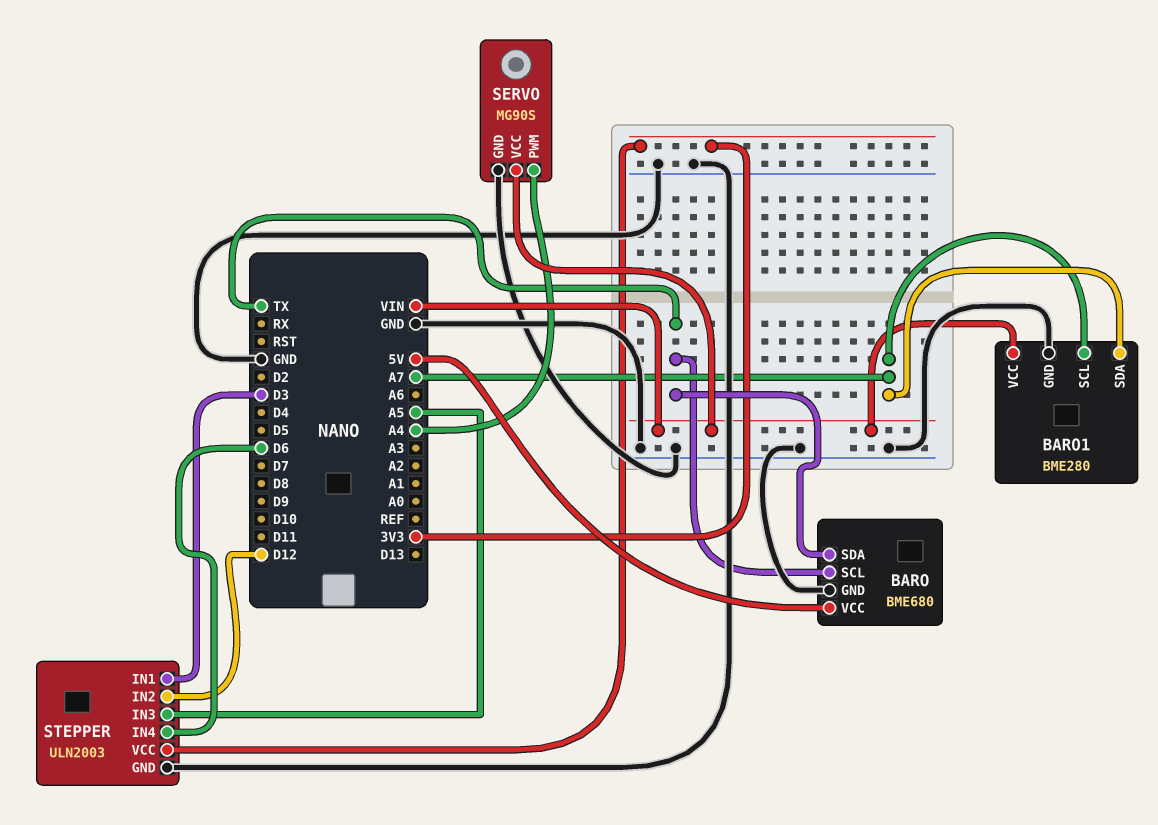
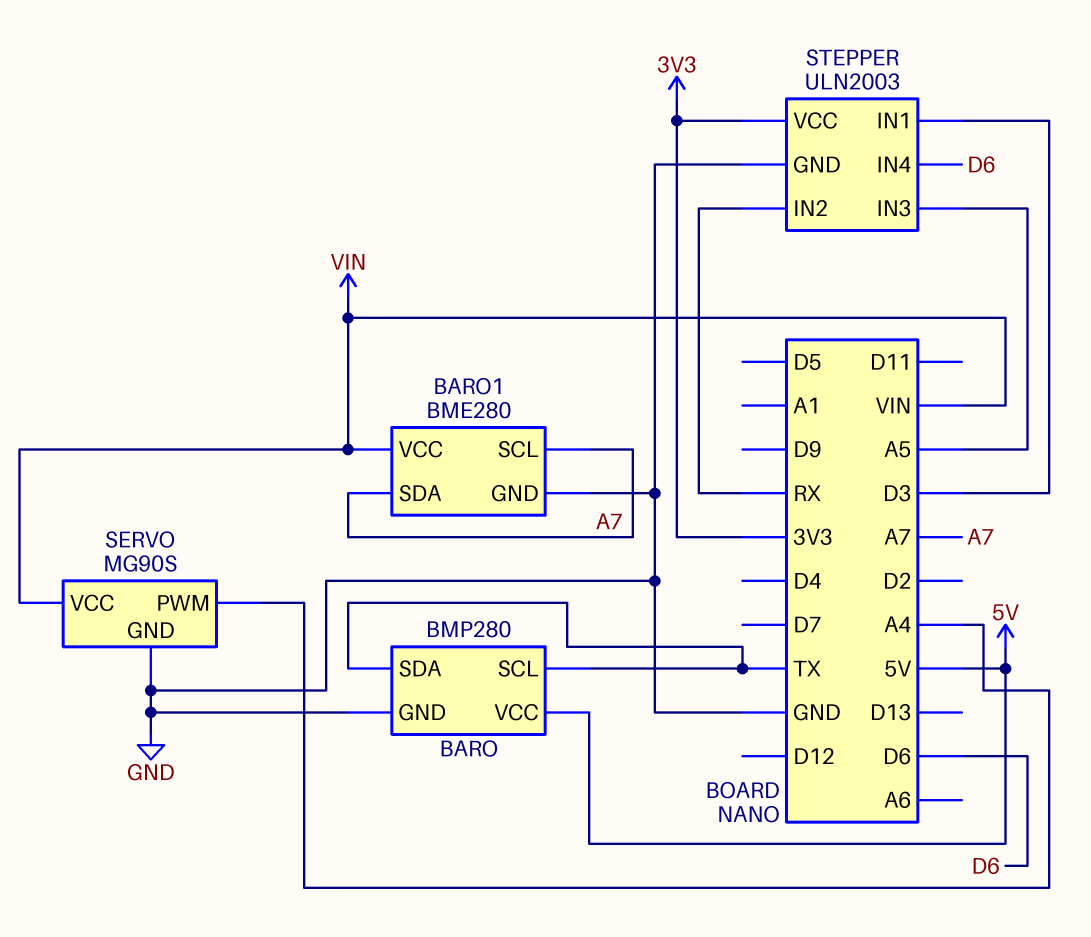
BARO: BME680 -> BMP280
STEPPER pin IN2: D12 -> RX

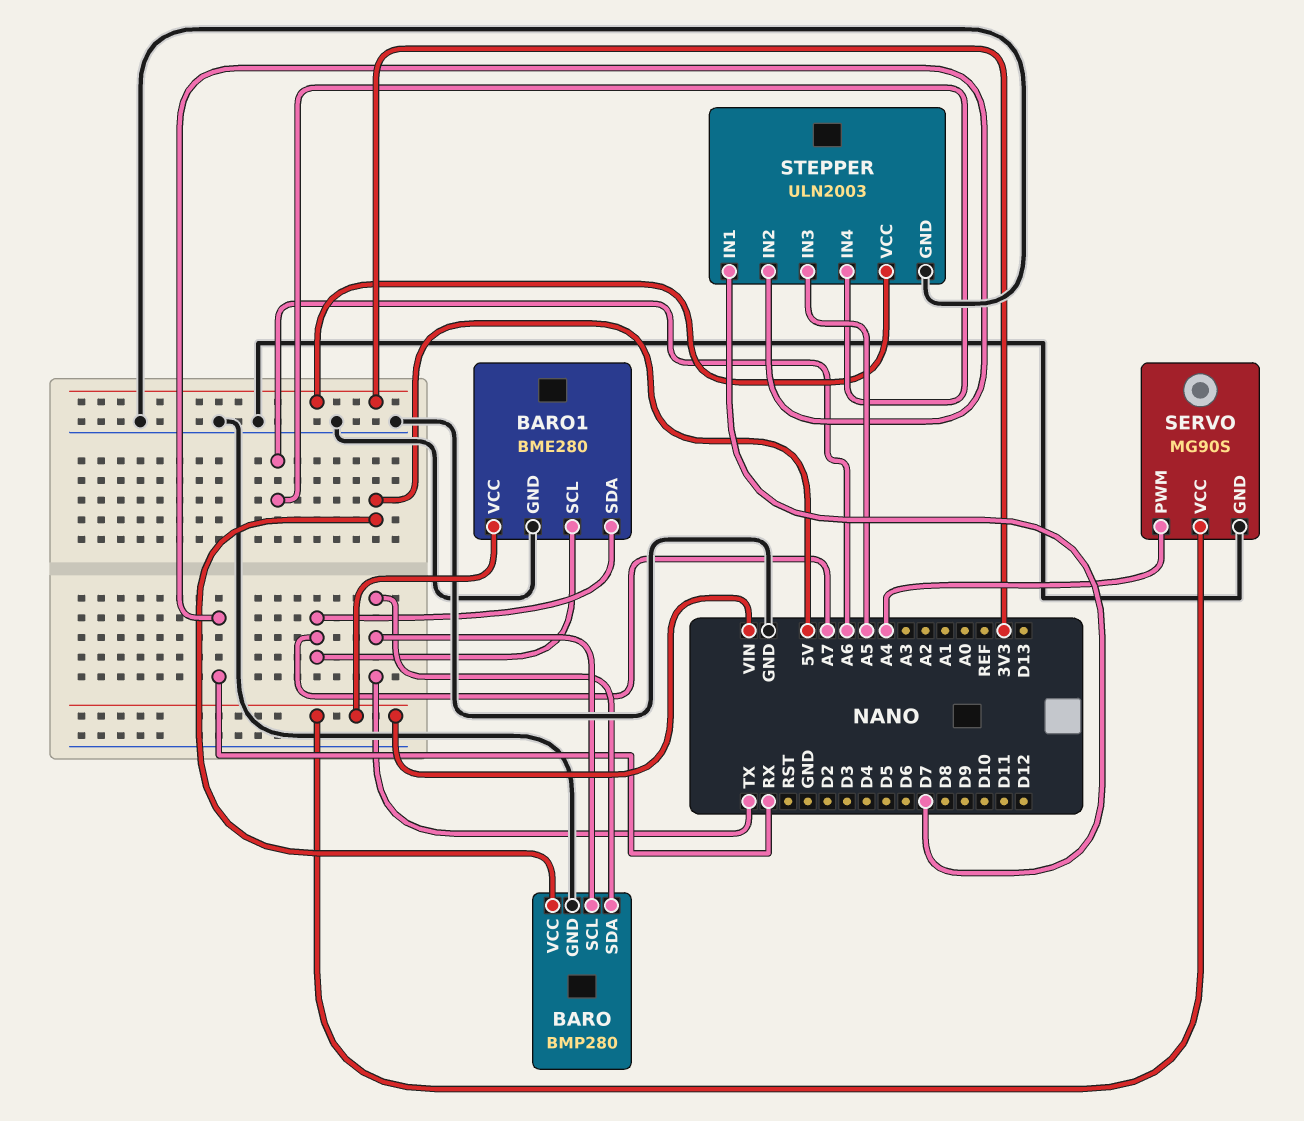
STEPPER pin IN1: D3 -> D7
STEPPER pin IN4: D6 -> A6

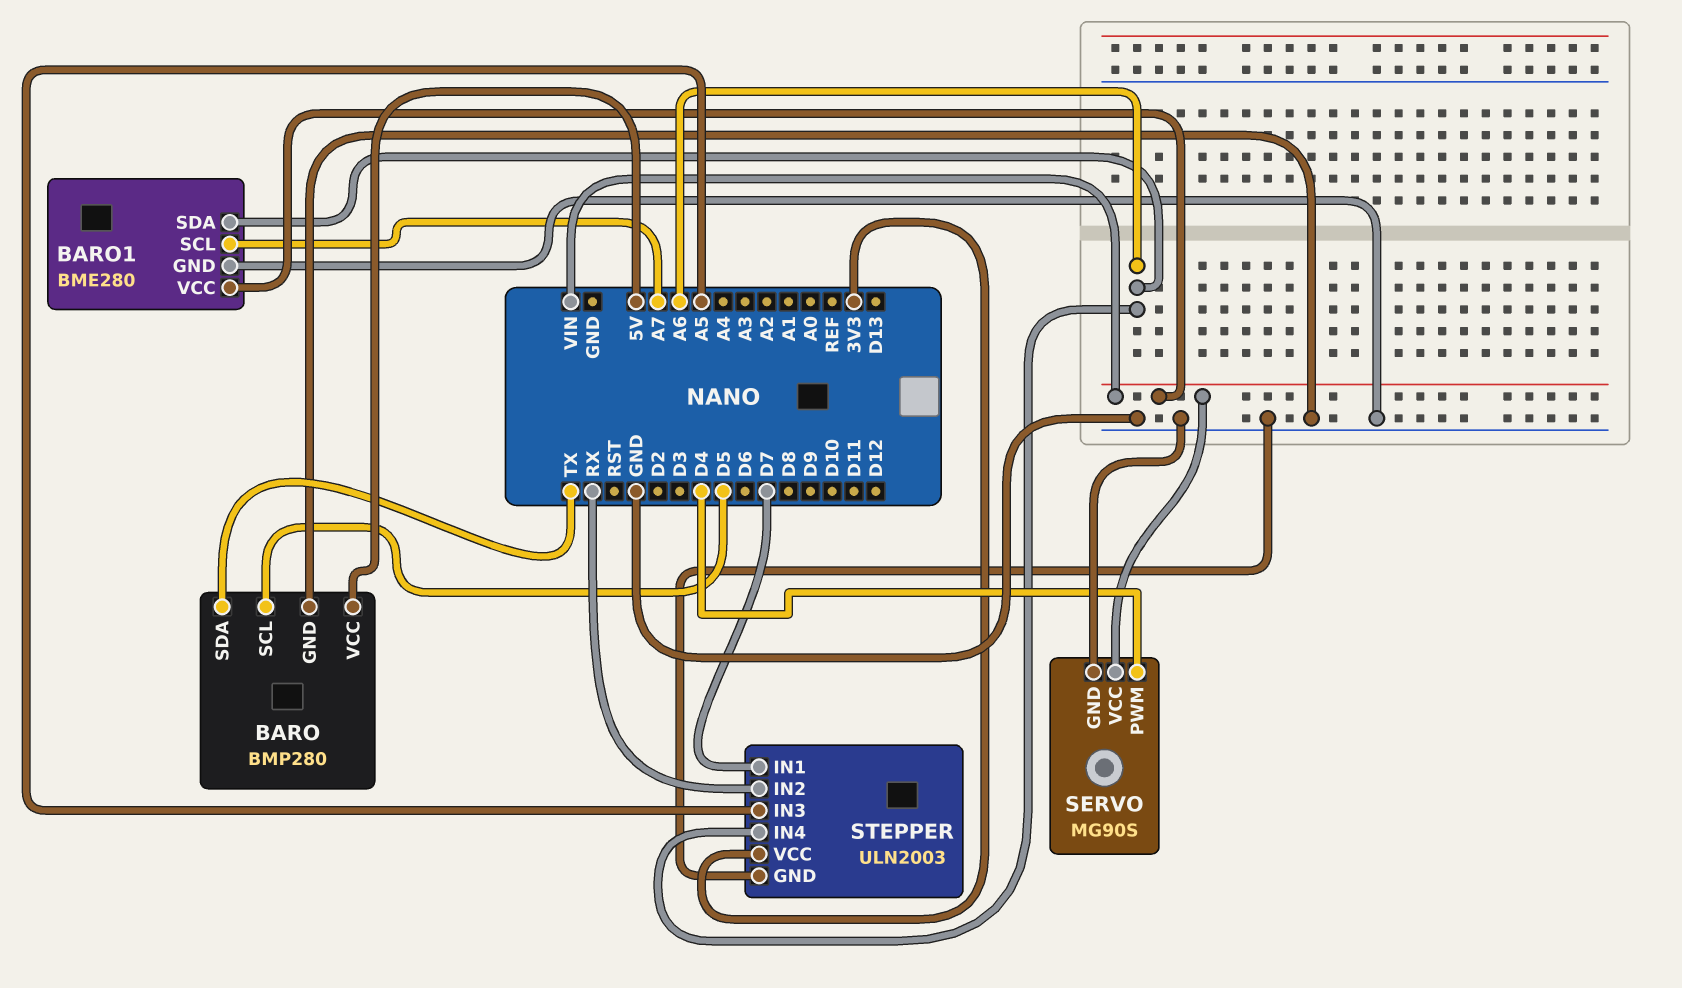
BARO pin SCL: TX -> D5
BARO1 pin SDA: A7 -> A6
SERVO pin PWM: A4 -> D4

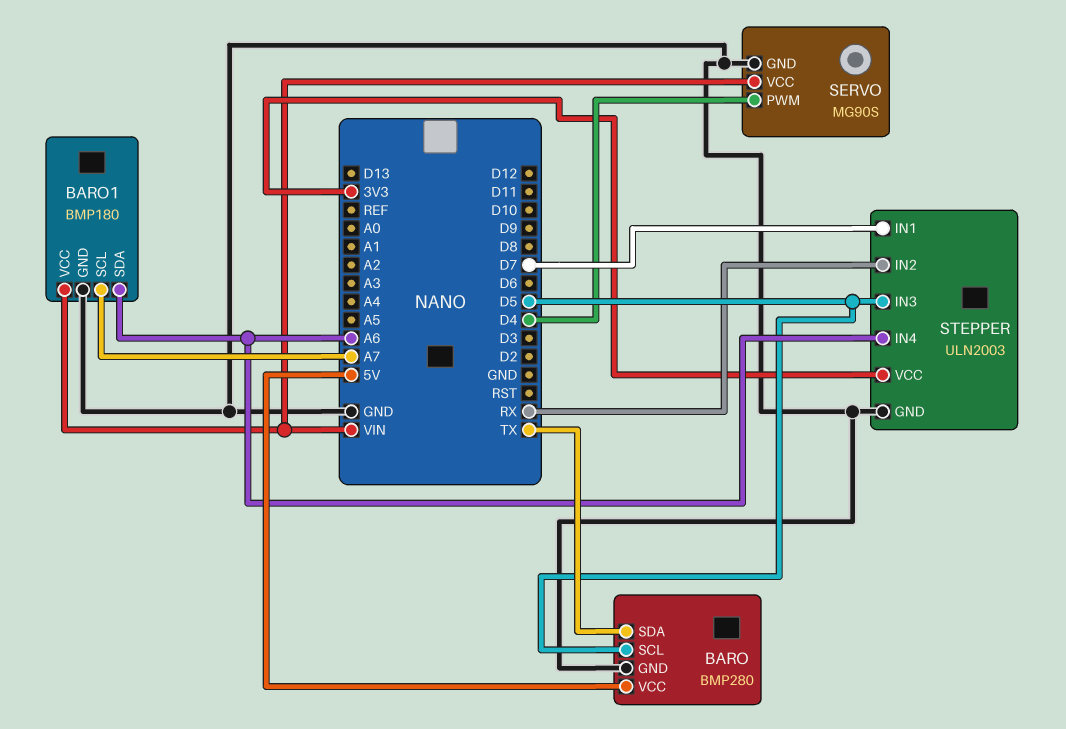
BARO1: BME280 -> BMP180
STEPPER pin IN3: A5 -> D5

